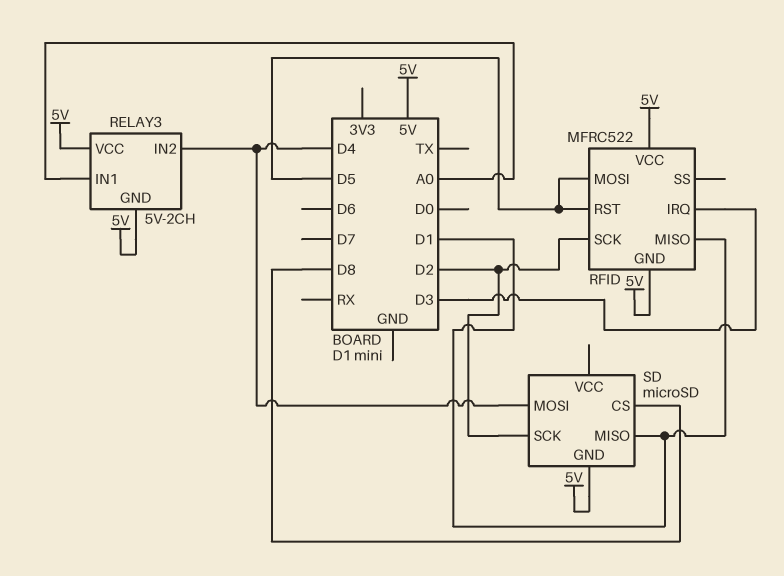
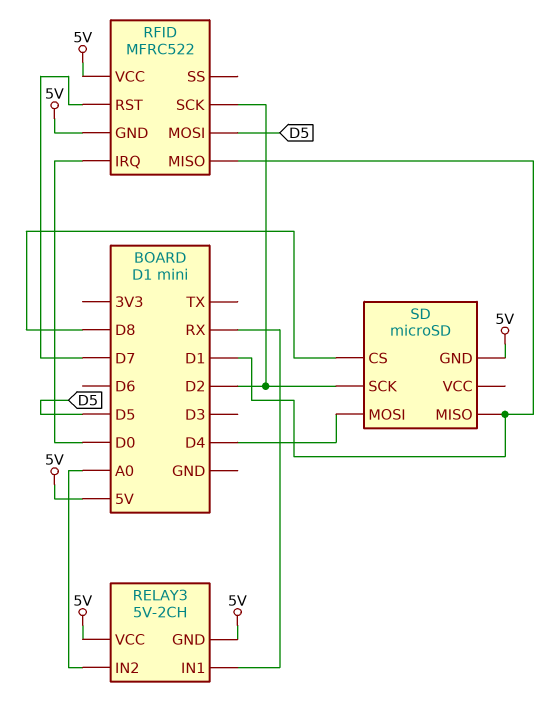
RELAY3 pin IN1: A0 -> RX
RELAY3 pin IN2: D4 -> A0
RFID pin IRQ: D3 -> D0
RFID pin RST: D5 -> D7

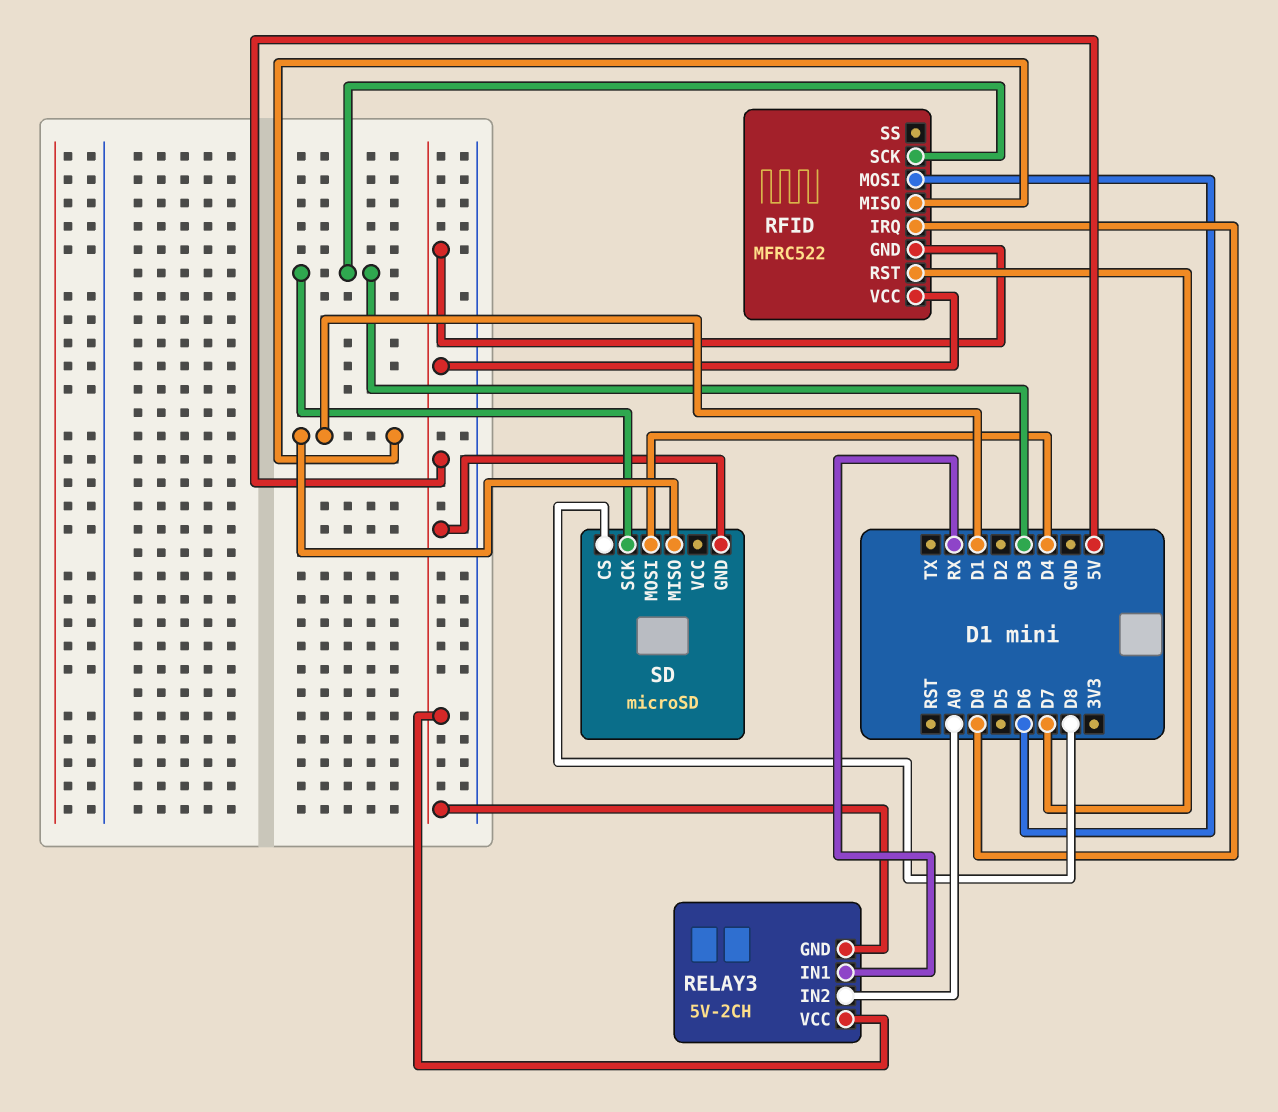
RFID pin MOSI: D5 -> D6
RFID pin SCK: D2 -> D3
SD pin SCK: D2 -> D3

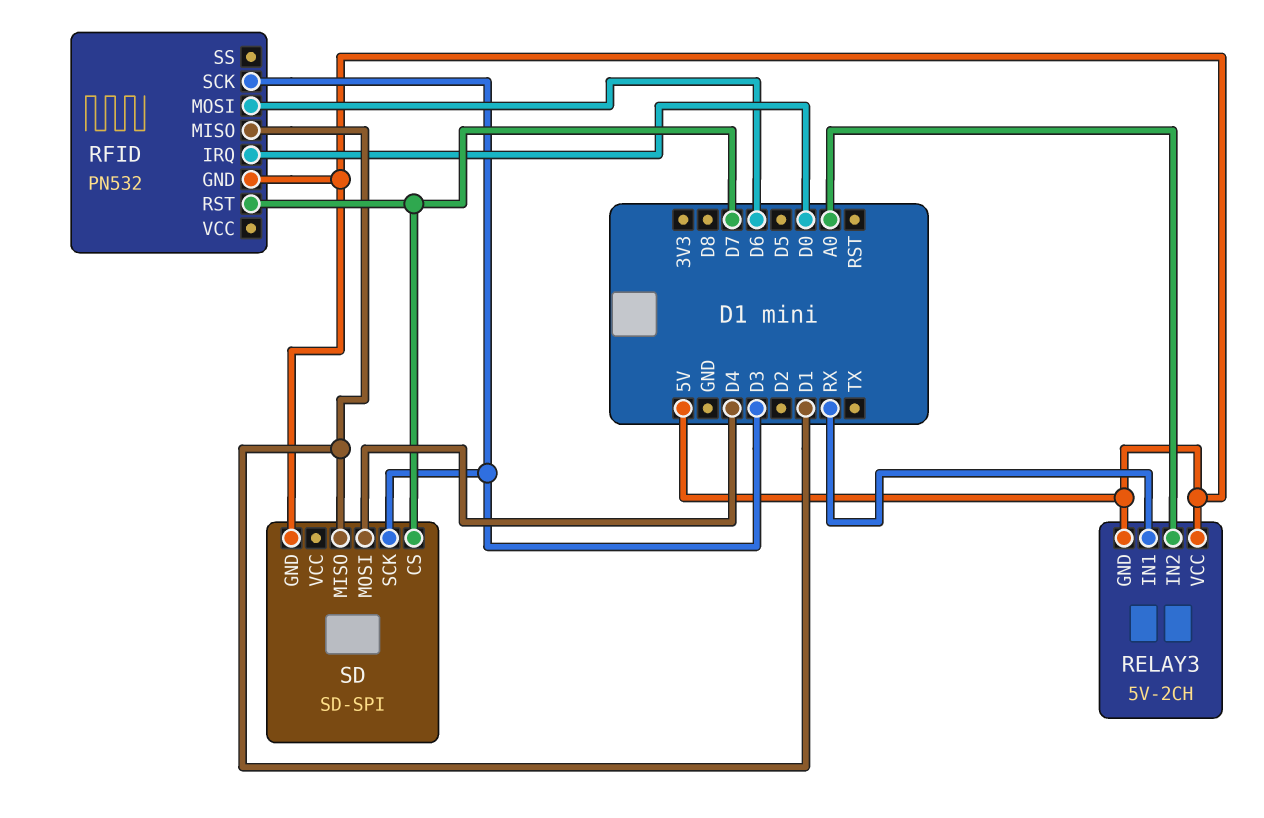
RFID: MFRC522 -> PN532
RFID pin VCC: 5V -> none
SD: microSD -> SD-SPI
SD pin CS: D8 -> D7

